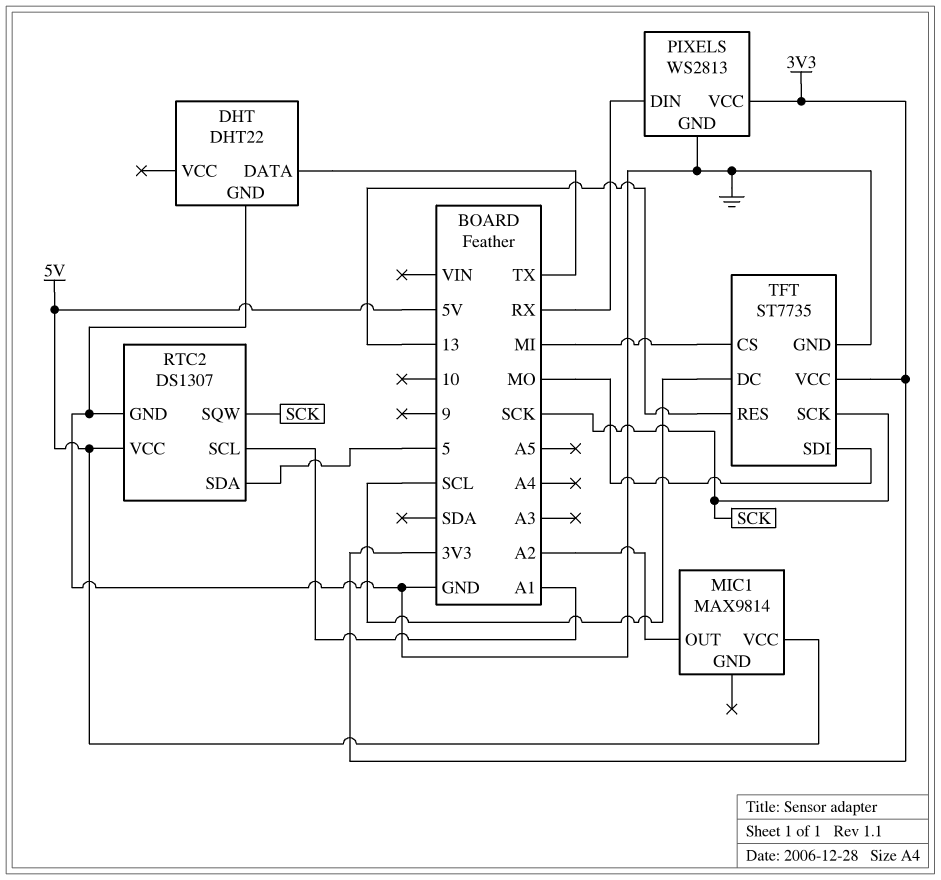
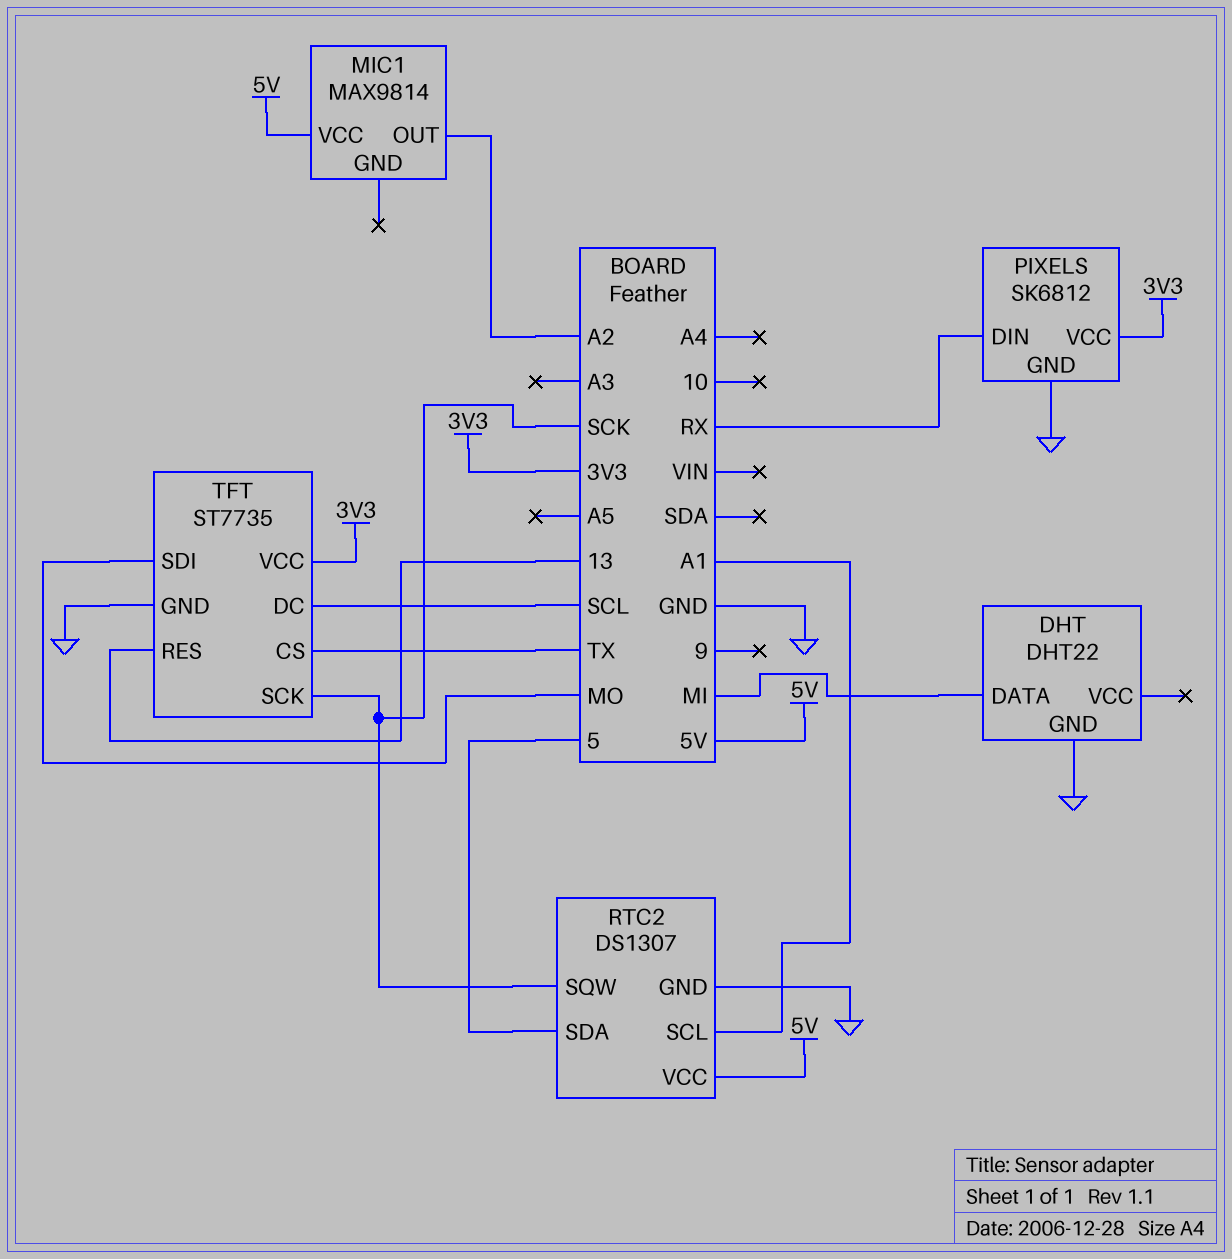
DHT pin DATA: TX -> MI
PIXELS: WS2813 -> SK6812
TFT pin CS: MI -> TX

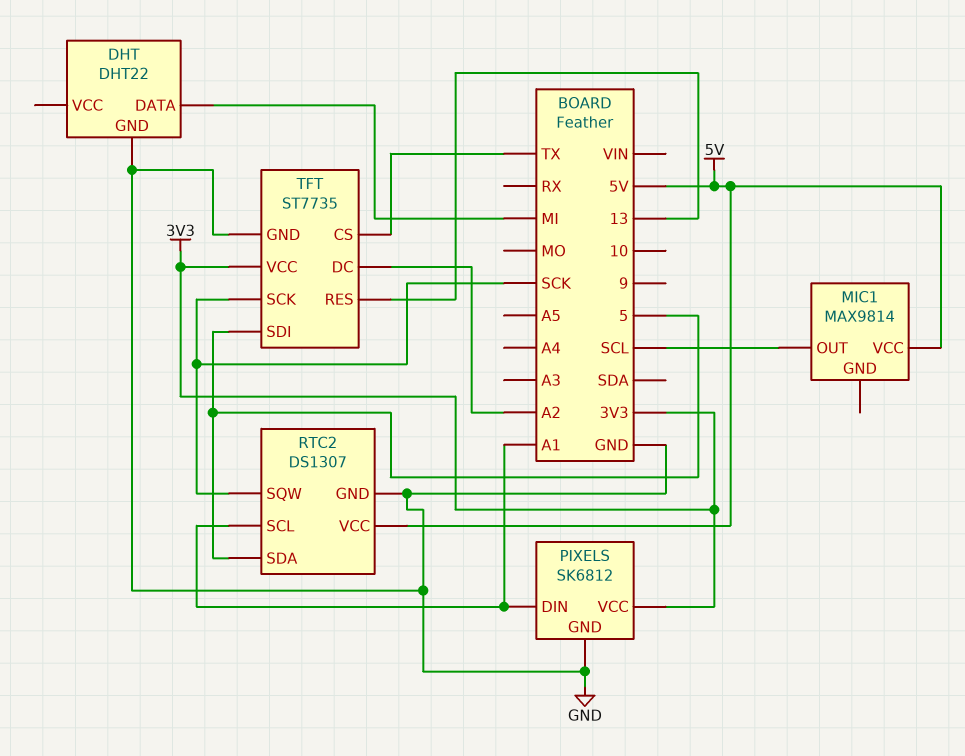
MIC1 pin OUT: A2 -> SCL
PIXELS pin DIN: RX -> A1
TFT pin DC: SCL -> A2
TFT pin SDI: MO -> 5

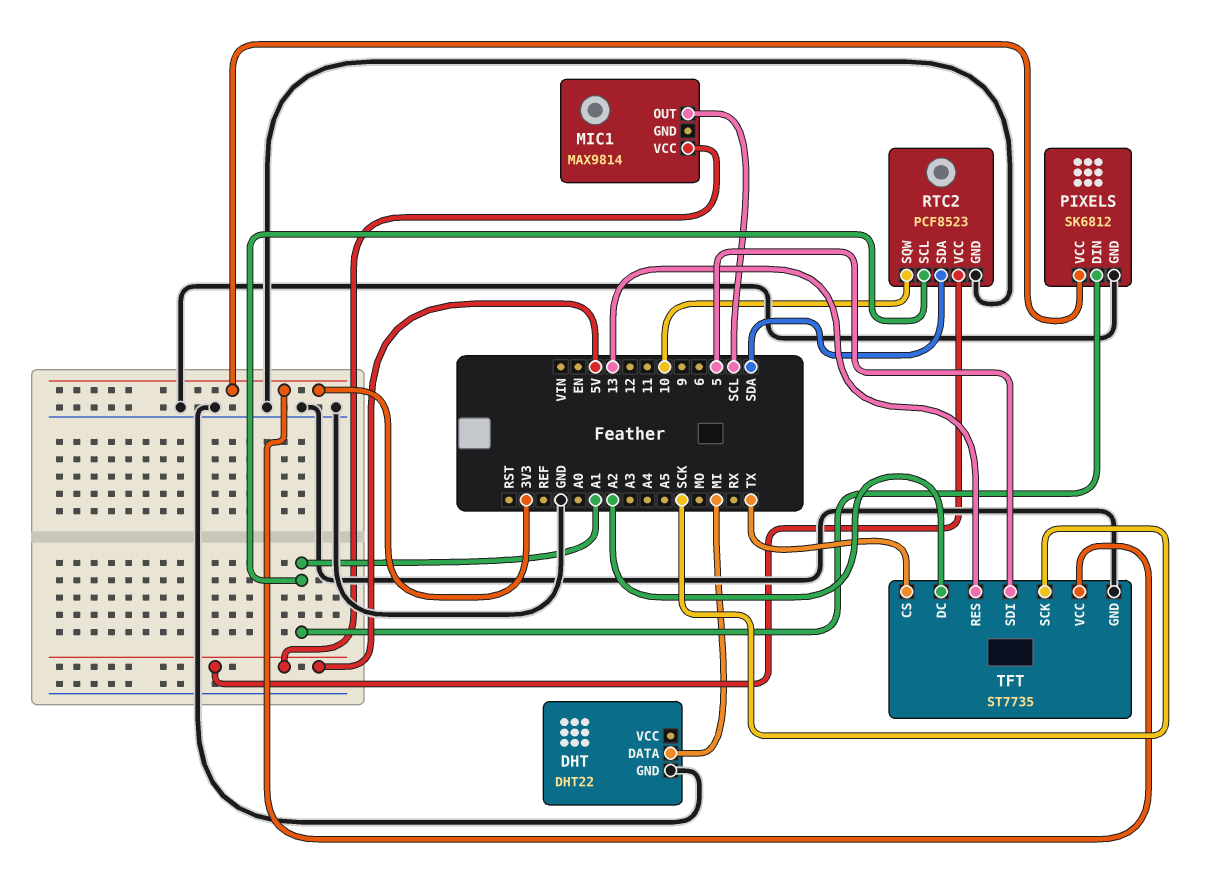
RTC2: DS1307 -> PCF8523
RTC2 pin SDA: 5 -> SDA
RTC2 pin SQW: SCK -> 10

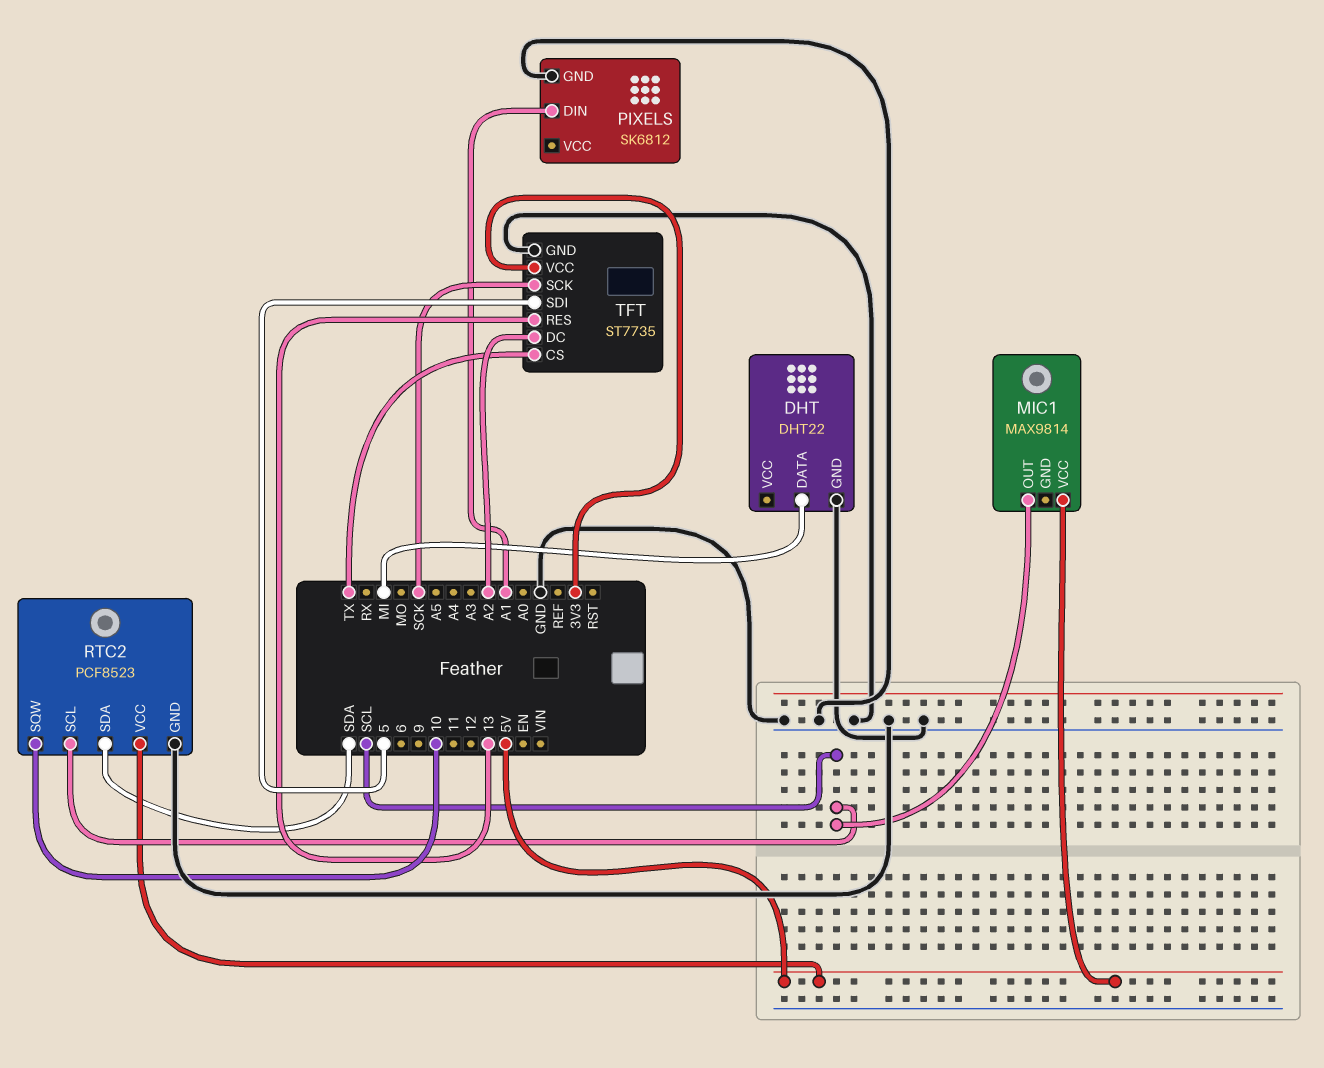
PIXELS pin VCC: 3V3 -> none
RTC2 pin SCL: A1 -> SCL

